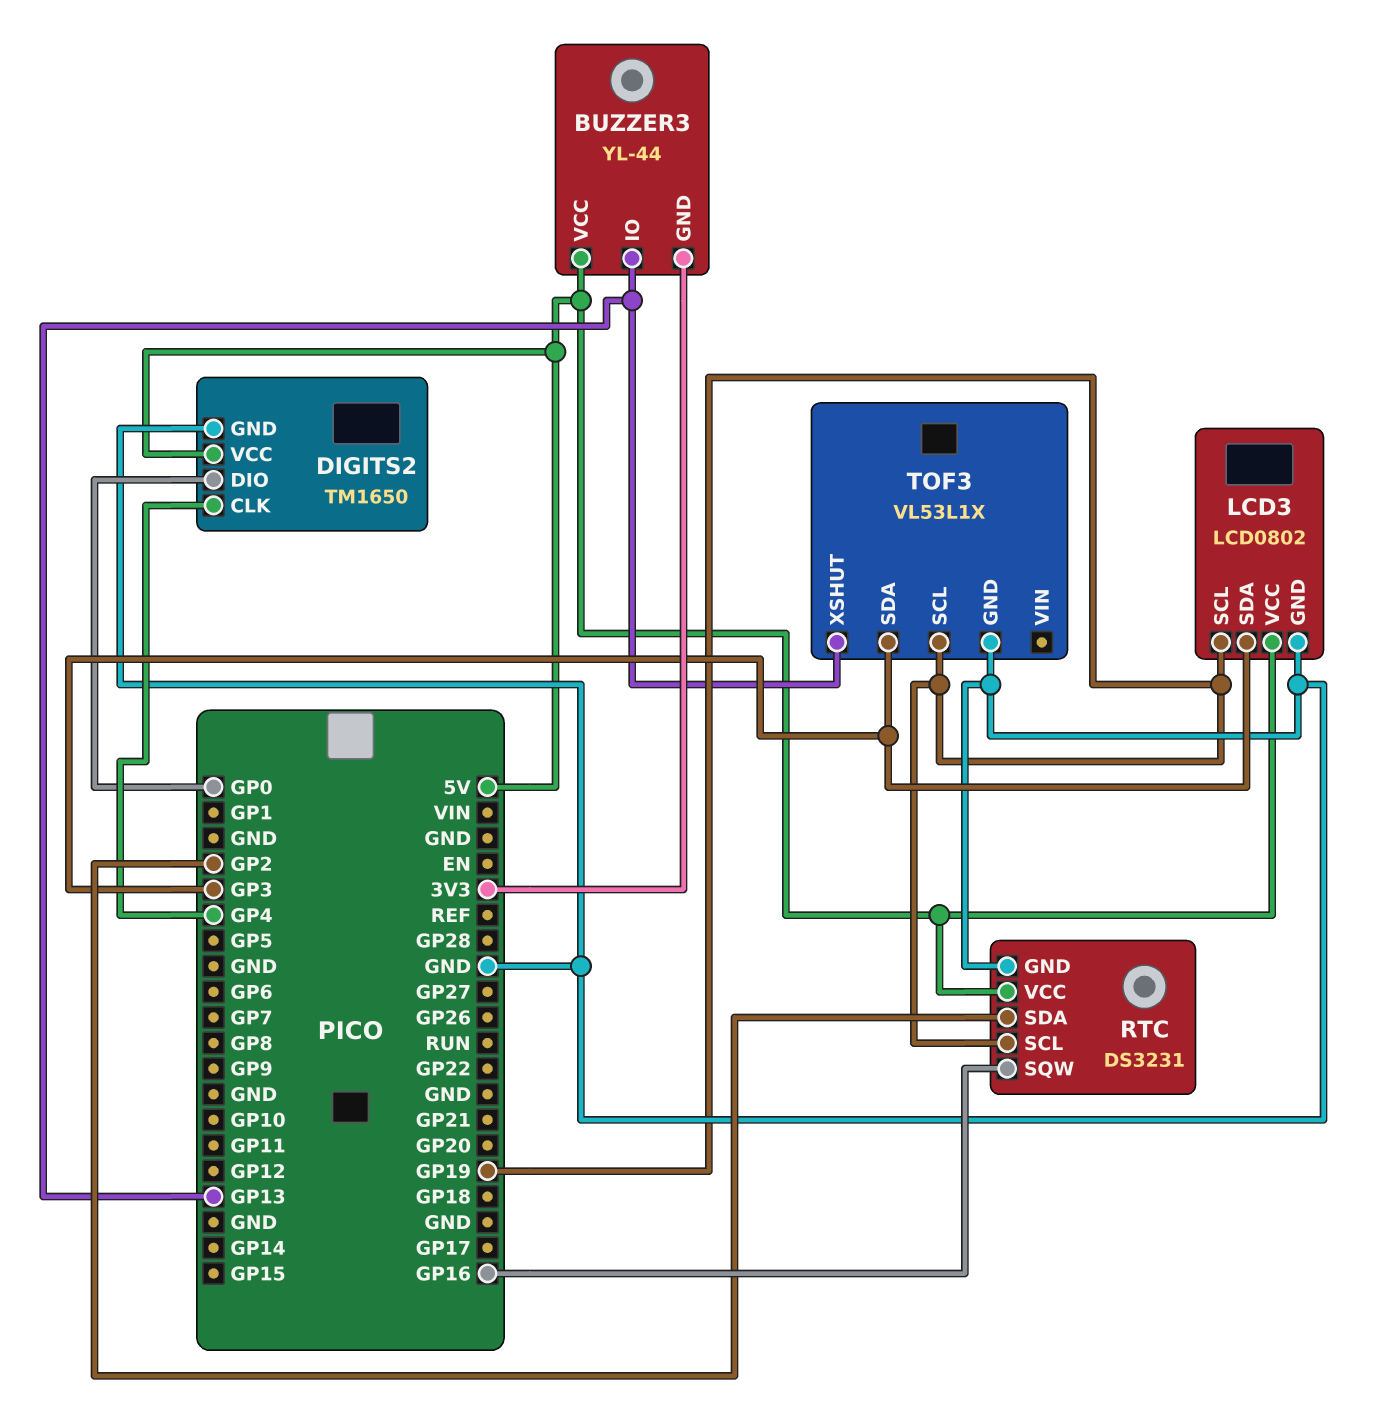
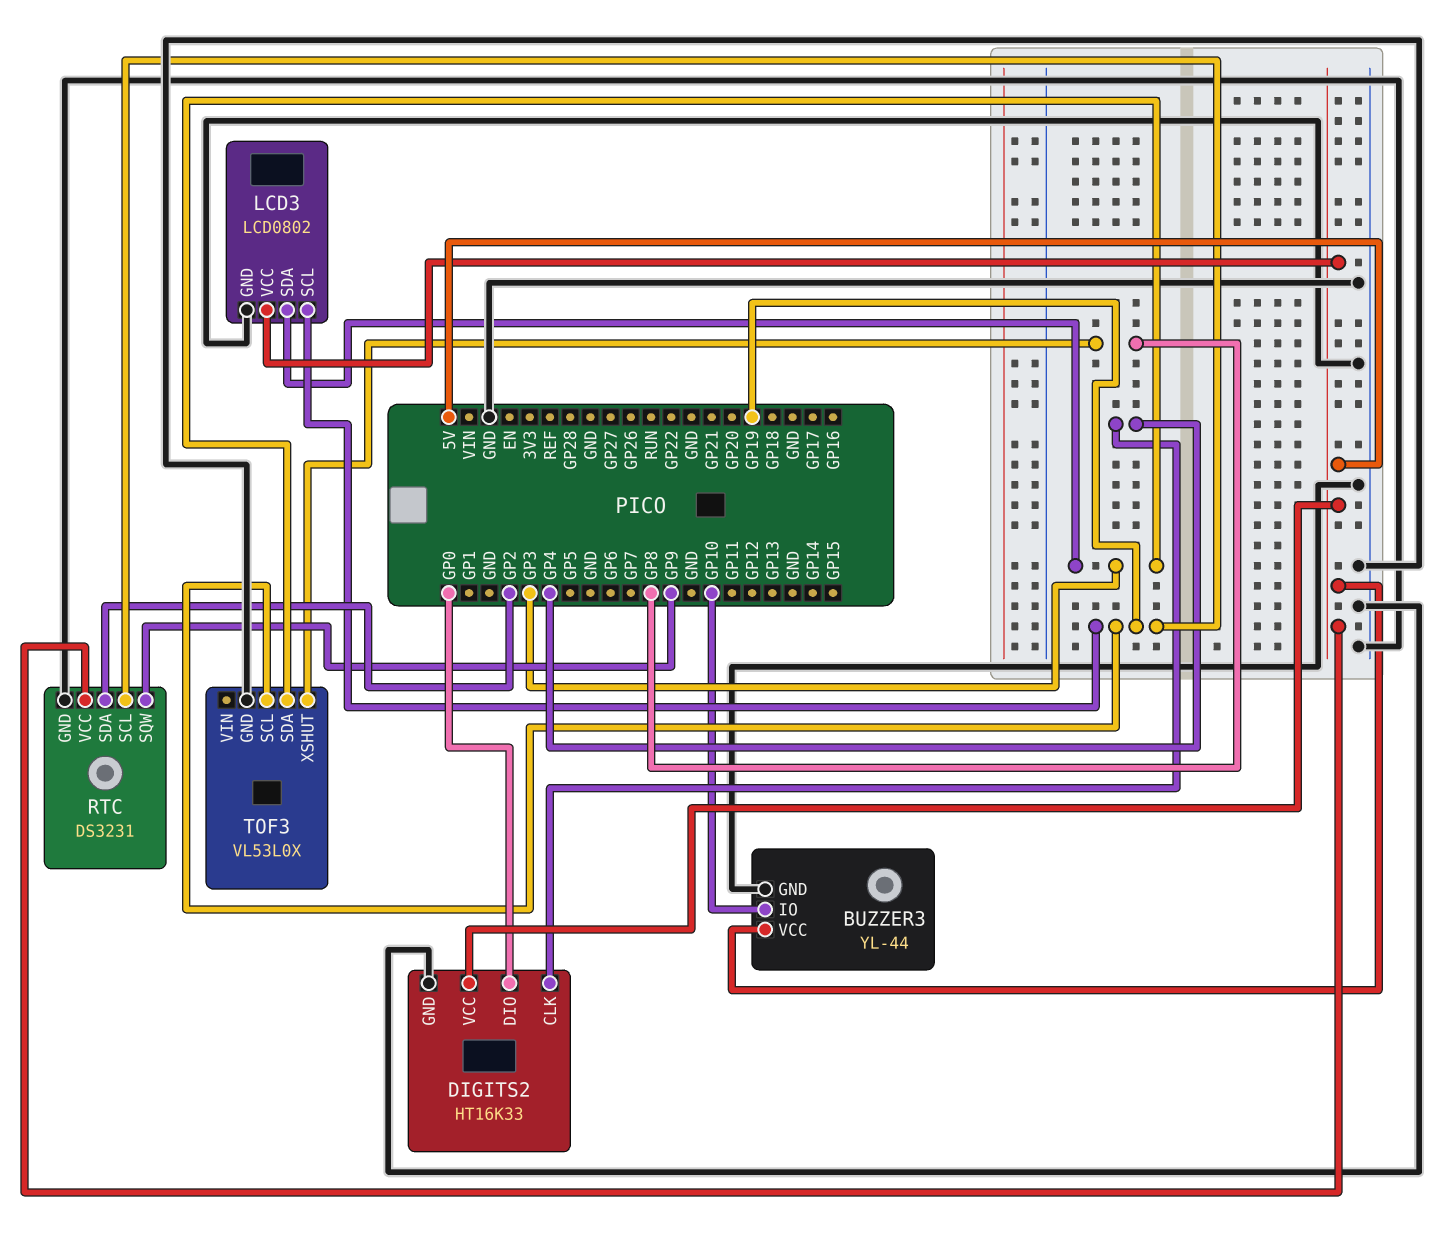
BUZZER3 pin GND: 3V3 -> GND
BUZZER3 pin IO: GP13 -> GP10
DIGITS2: TM1650 -> HT16K33
RTC pin SQW: GP16 -> GP9
TOF3: VL53L1X -> VL53L0X
TOF3 pin XSHUT: GP13 -> GP8

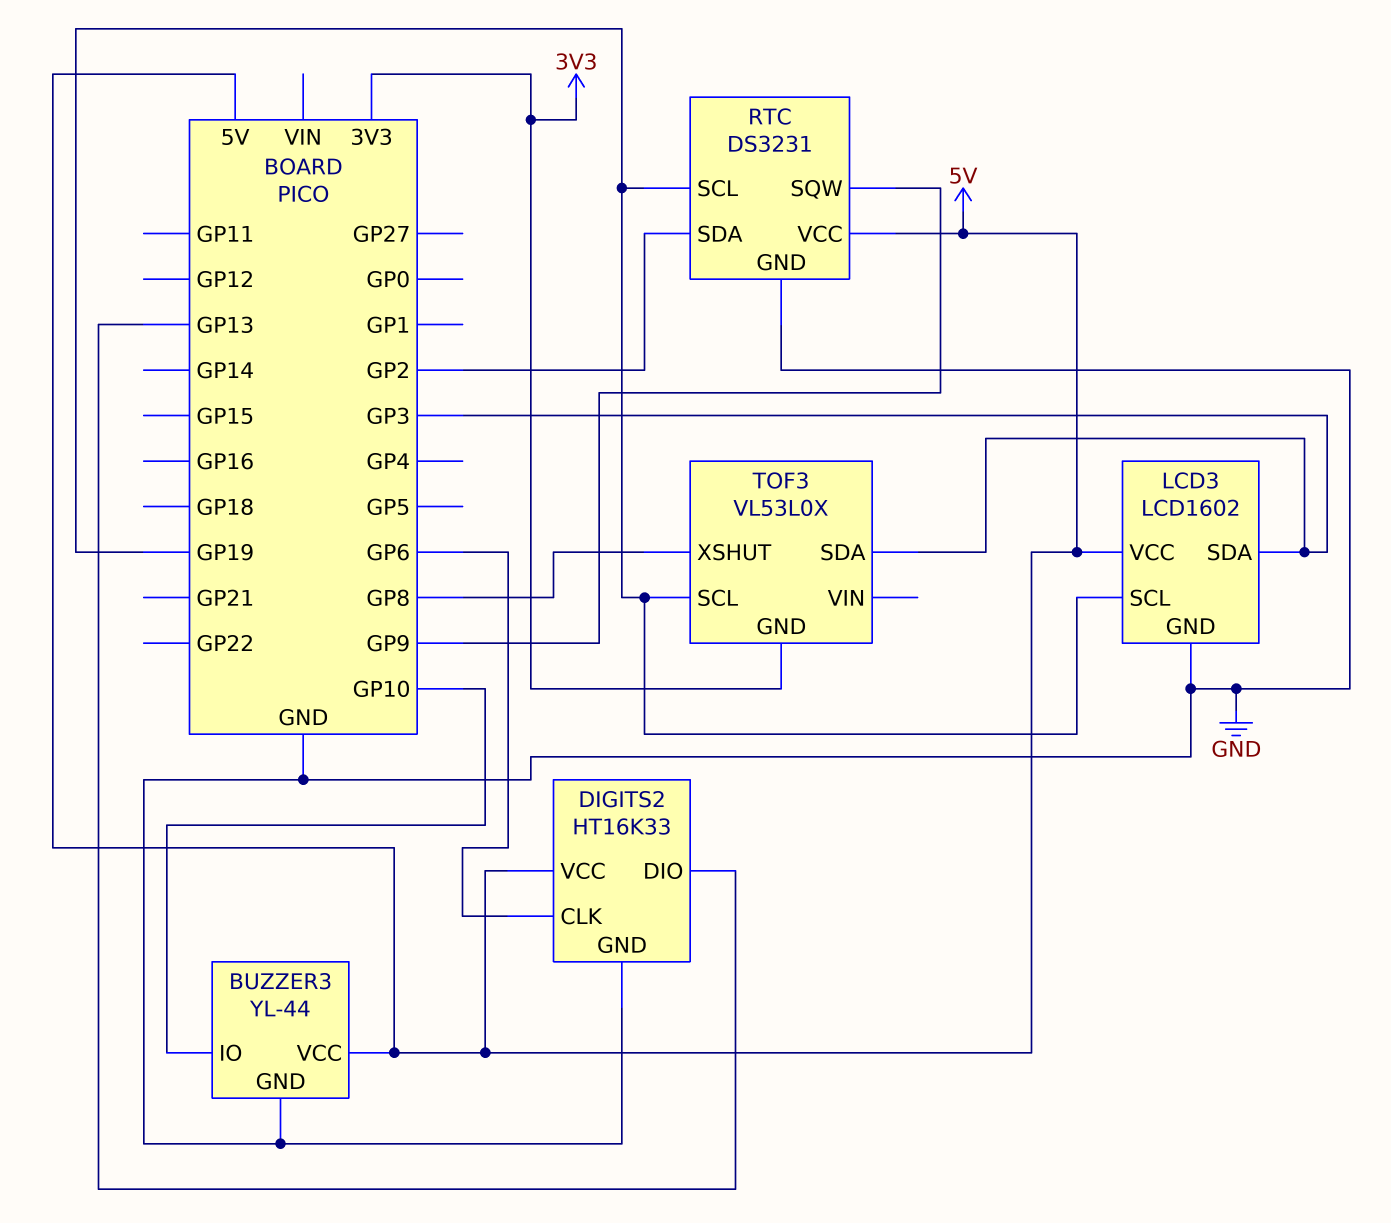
DIGITS2 pin CLK: GP4 -> GP6
DIGITS2 pin DIO: GP0 -> GP13
LCD3: LCD0802 -> LCD1602
TOF3 pin GND: GND -> 3V3

